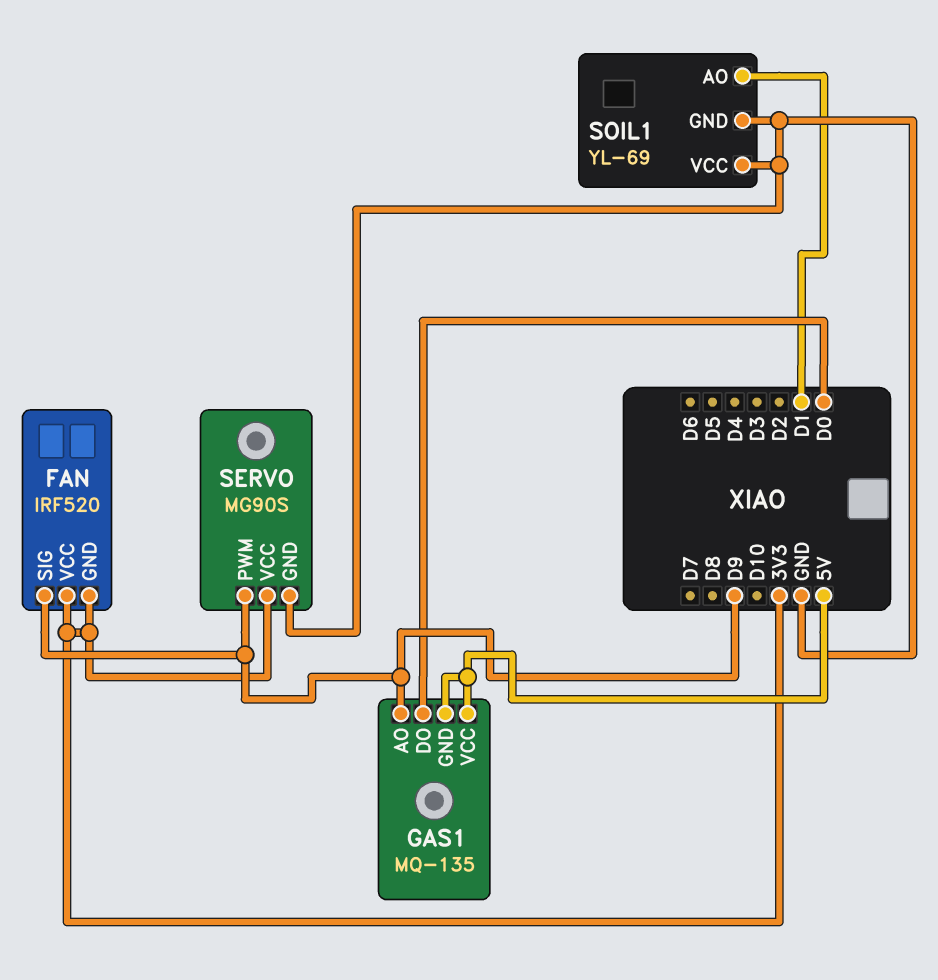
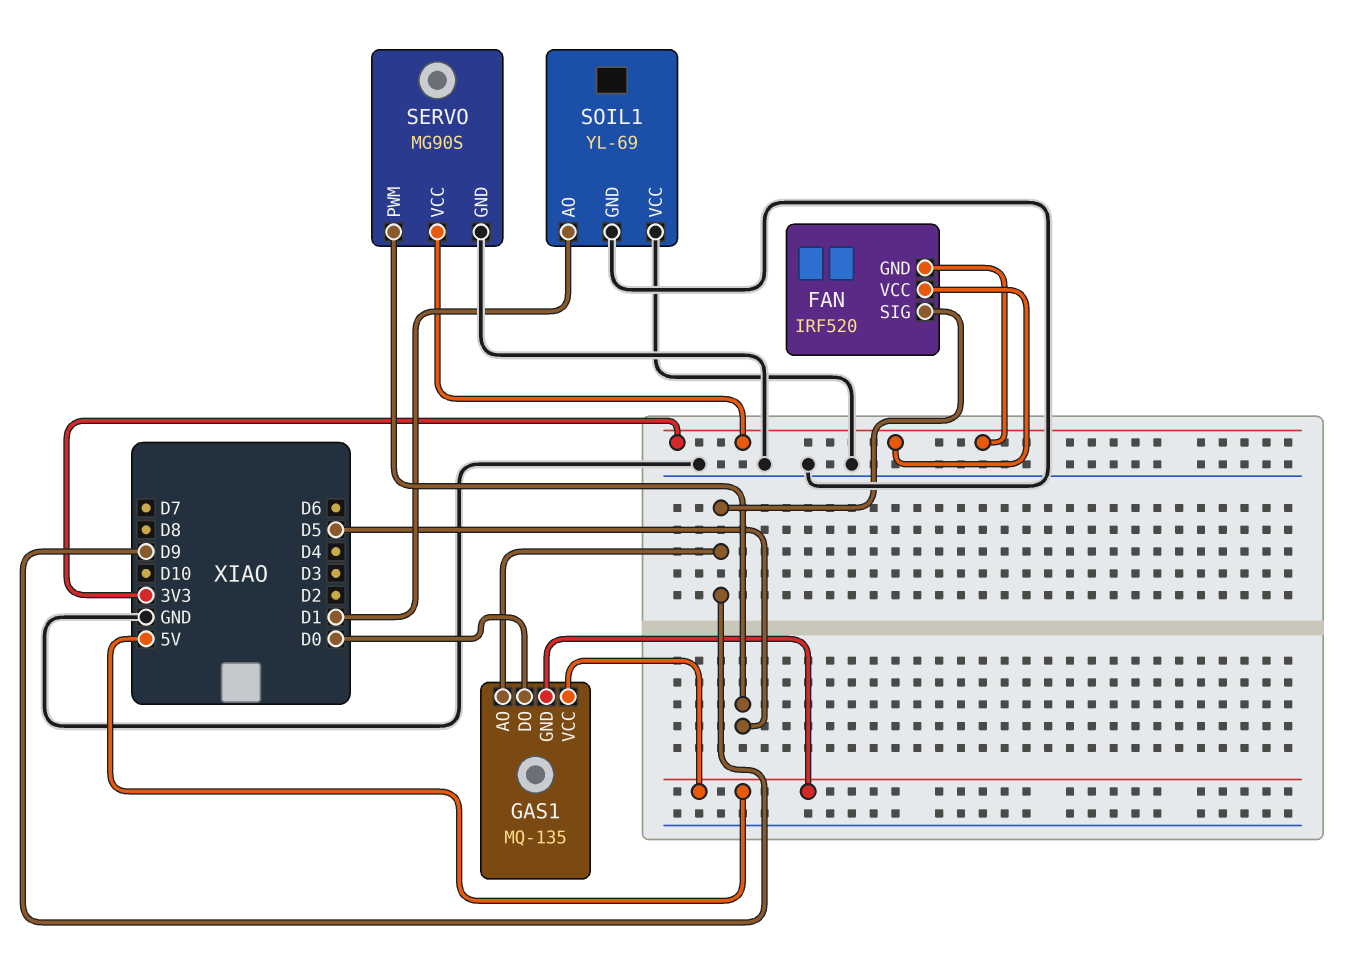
SERVO pin PWM: D9 -> D5

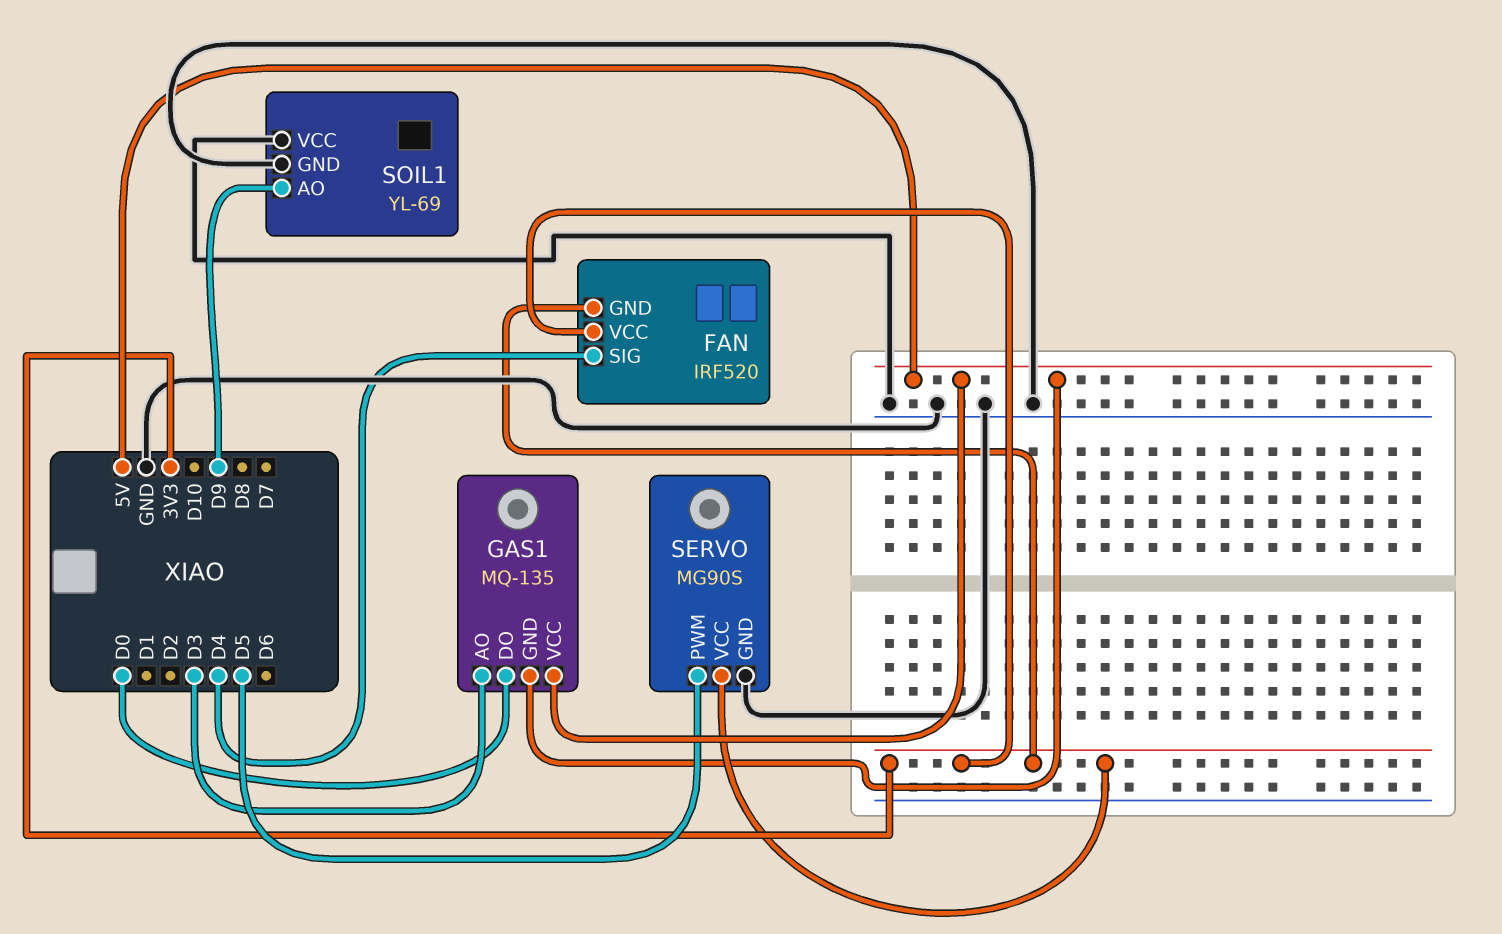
FAN pin SIG: D9 -> D4
GAS1 pin AO: D9 -> D3
SOIL1 pin AO: D1 -> D9

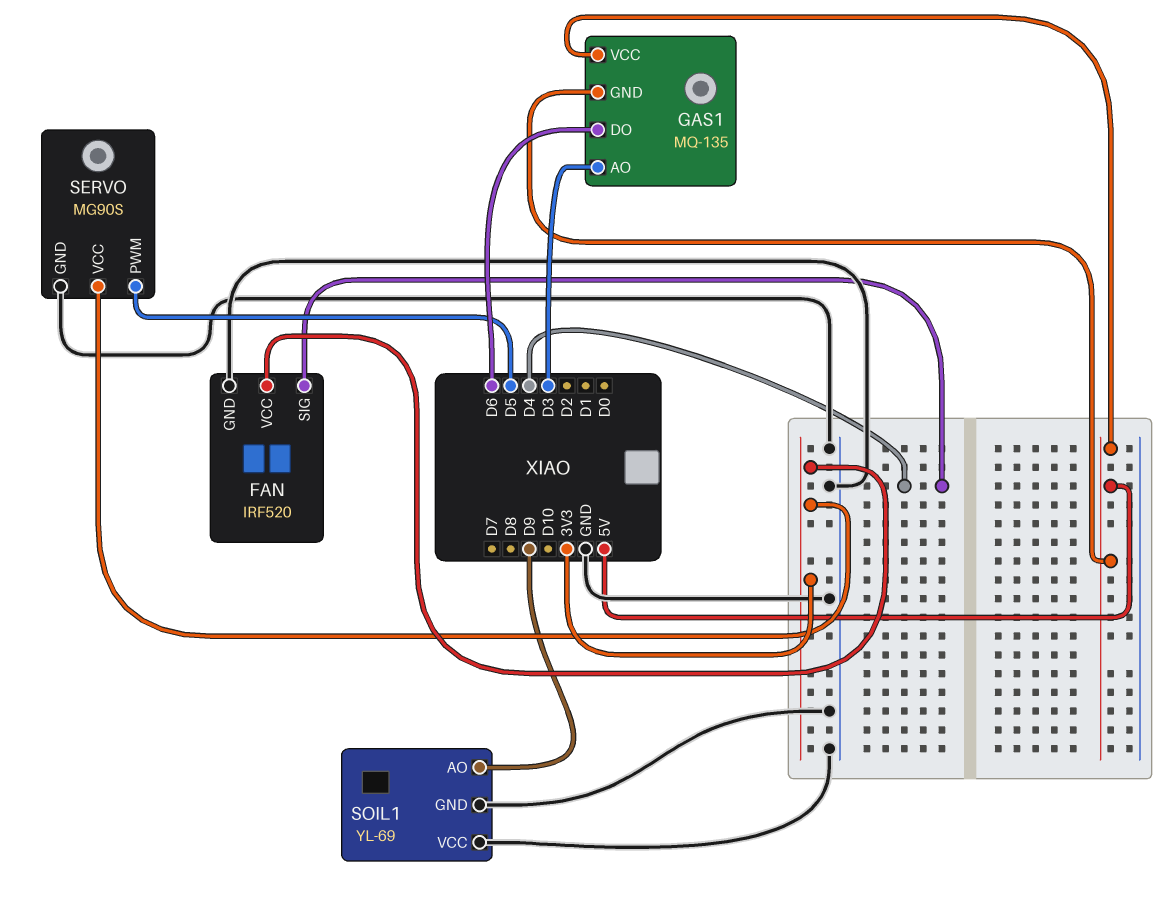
FAN pin GND: 3V3 -> GND
GAS1 pin DO: D0 -> D6

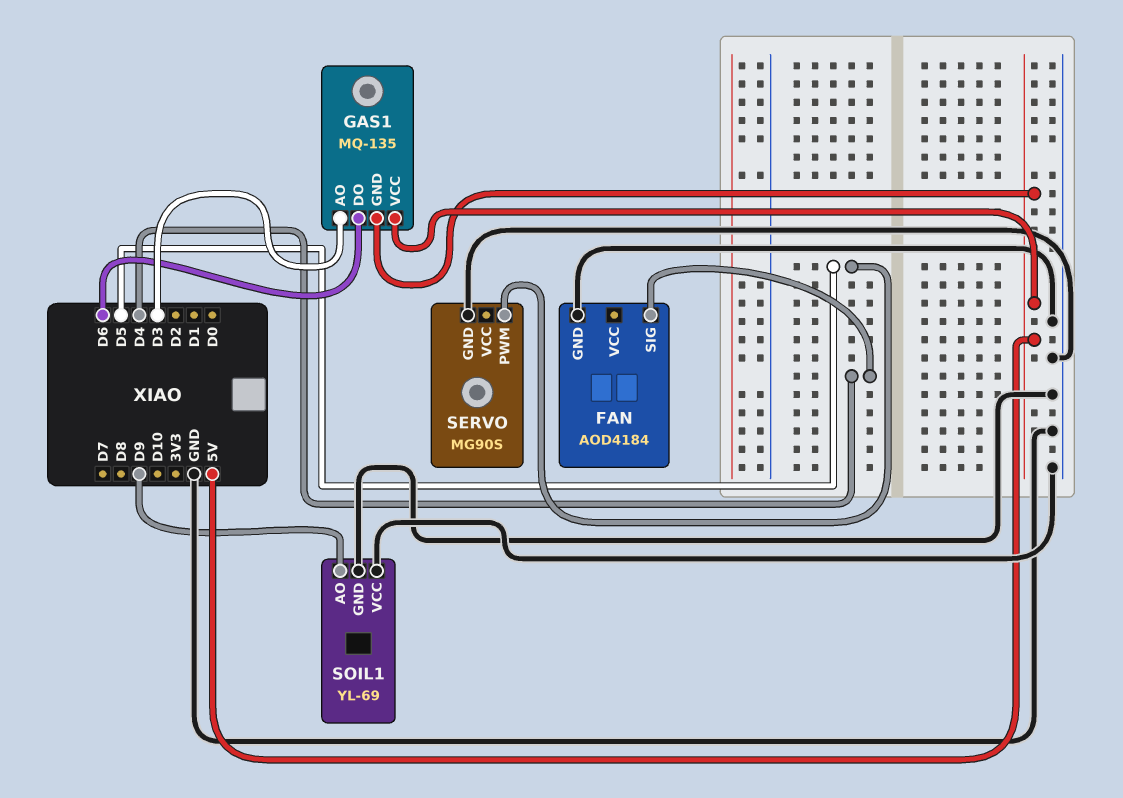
FAN: IRF520 -> AOD4184
FAN pin VCC: 3V3 -> none
SERVO pin VCC: 3V3 -> none

